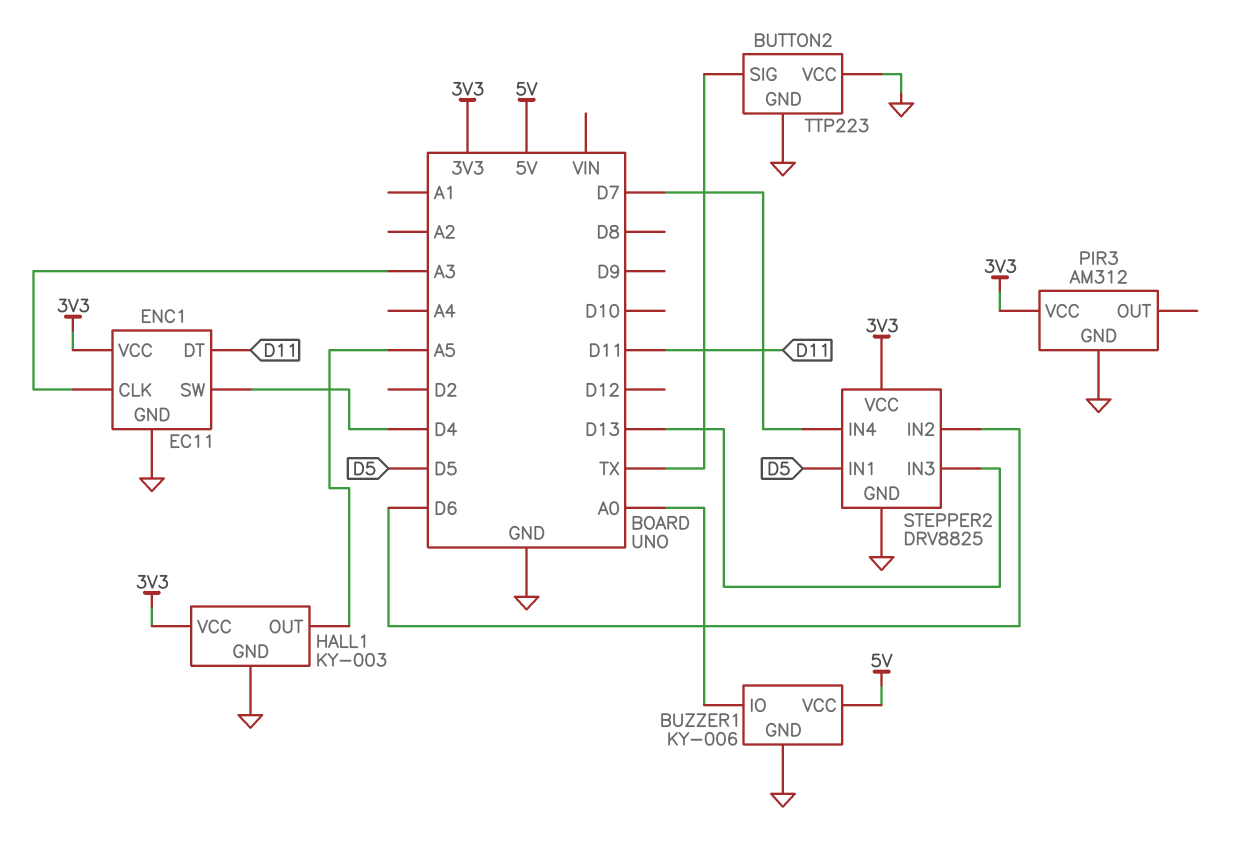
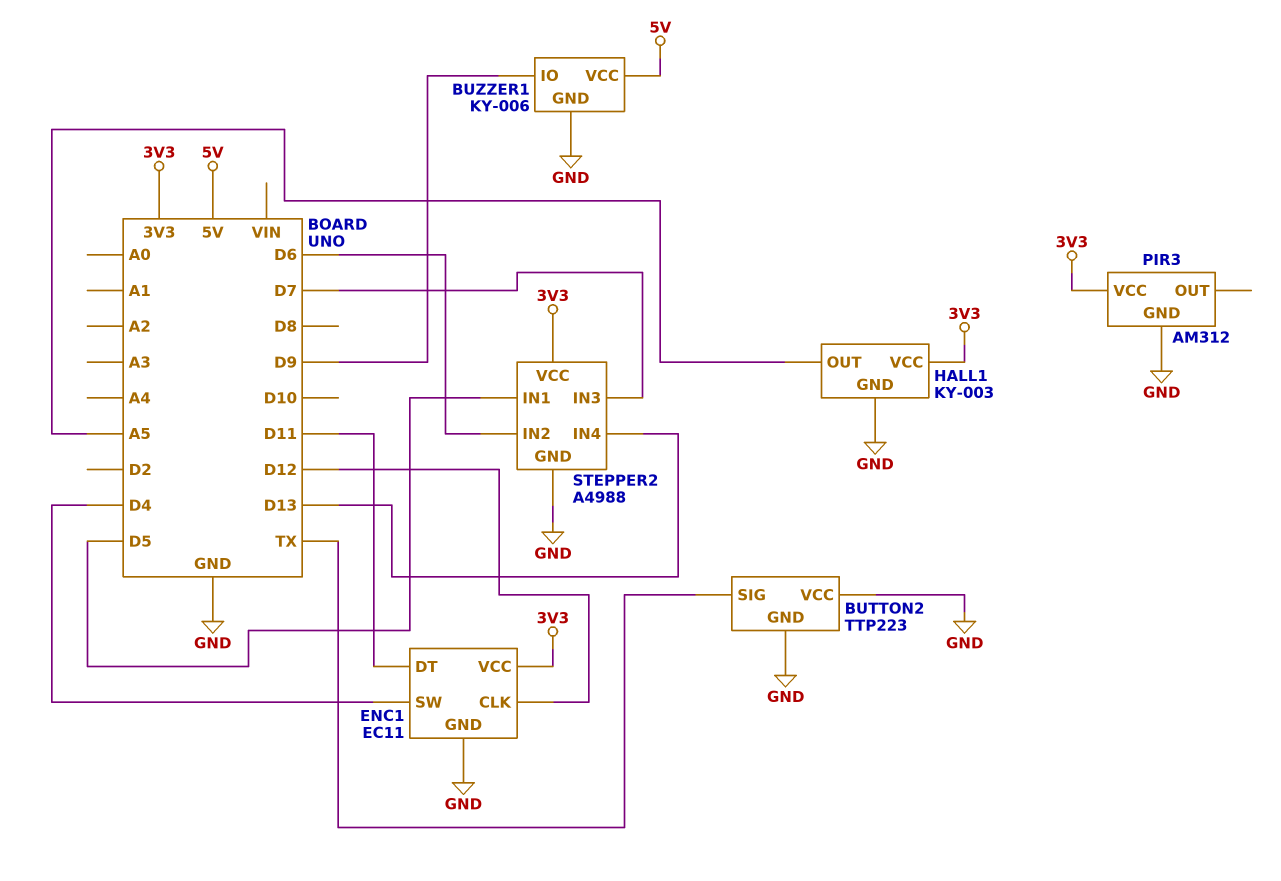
BUZZER1 pin IO: A0 -> D9
ENC1 pin CLK: A3 -> D12
STEPPER2: DRV8825 -> A4988
STEPPER2 pin IN3: D13 -> D7
STEPPER2 pin IN4: D7 -> D13

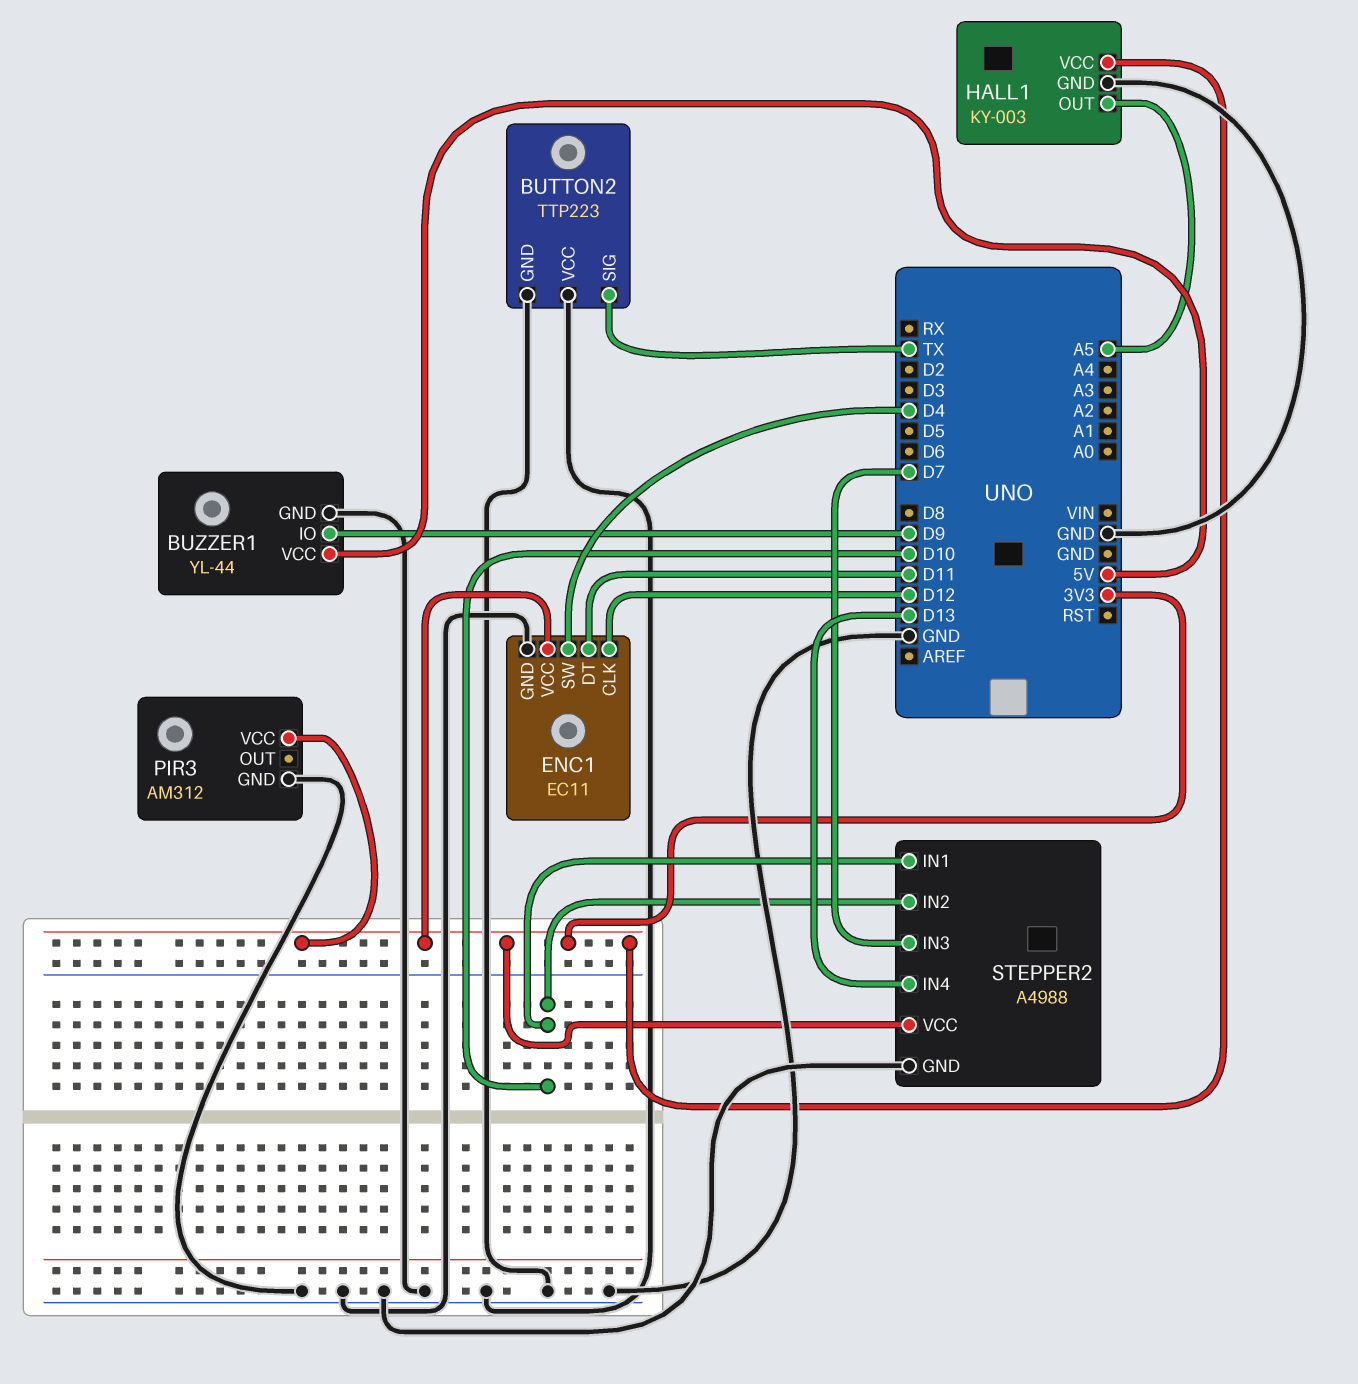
BUZZER1: KY-006 -> YL-44
STEPPER2 pin IN1: D5 -> D10
STEPPER2 pin IN2: D6 -> D10

